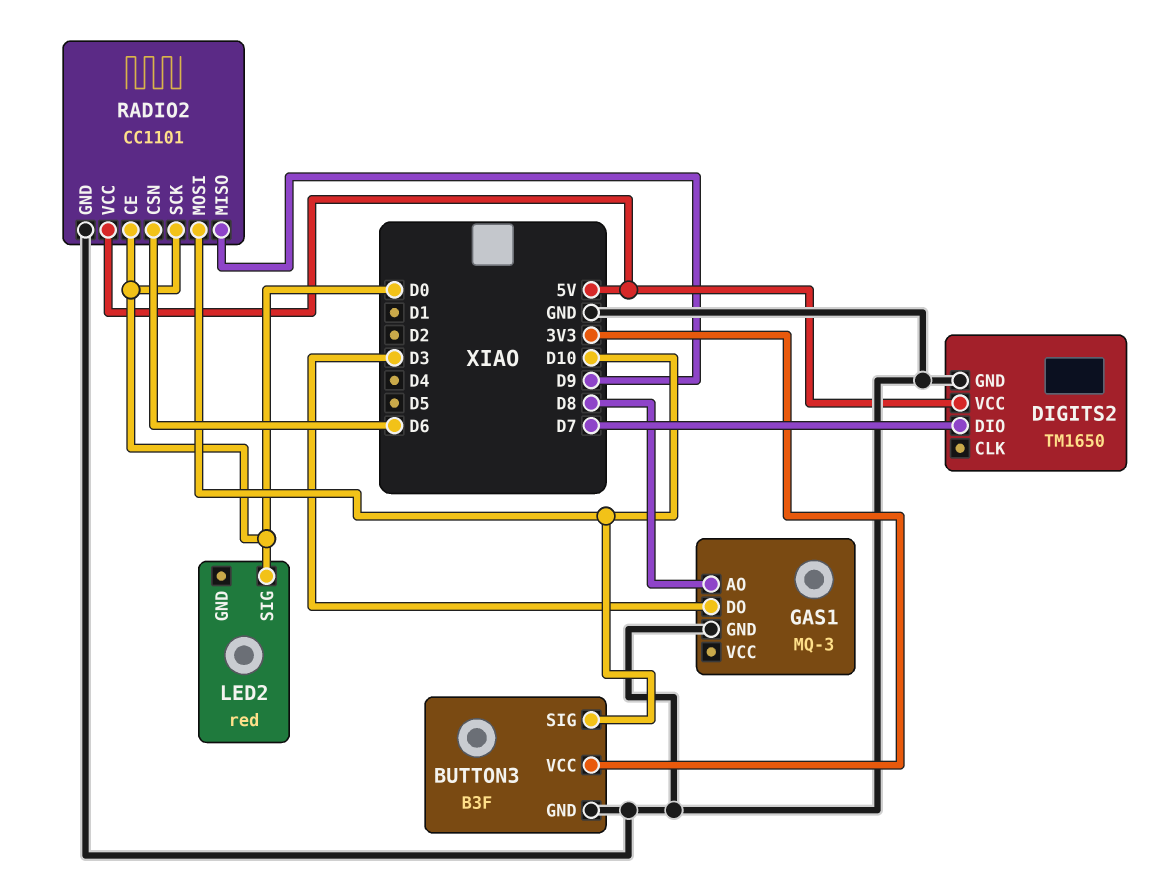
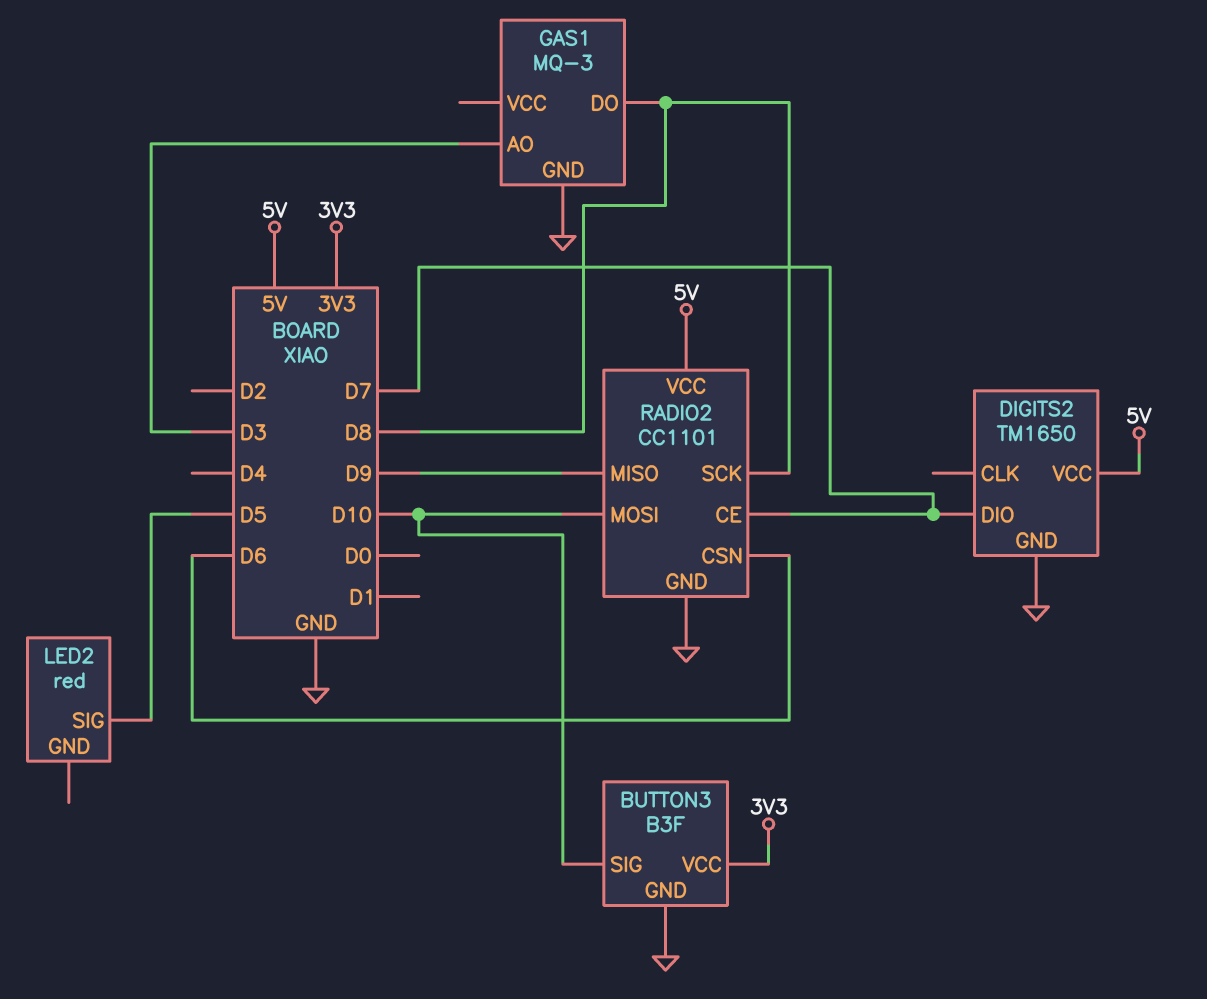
GAS1 pin AO: D8 -> D3
GAS1 pin DO: D3 -> D8
LED2 pin SIG: D0 -> D5
RADIO2 pin CE: D0 -> D7
RADIO2 pin SCK: D0 -> D8

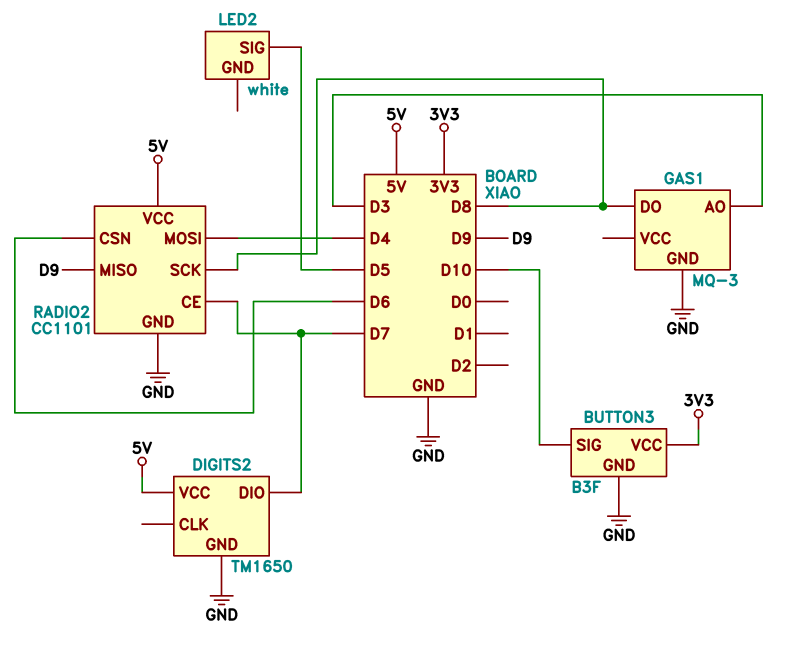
LED2: red -> white
RADIO2 pin MOSI: D10 -> D4

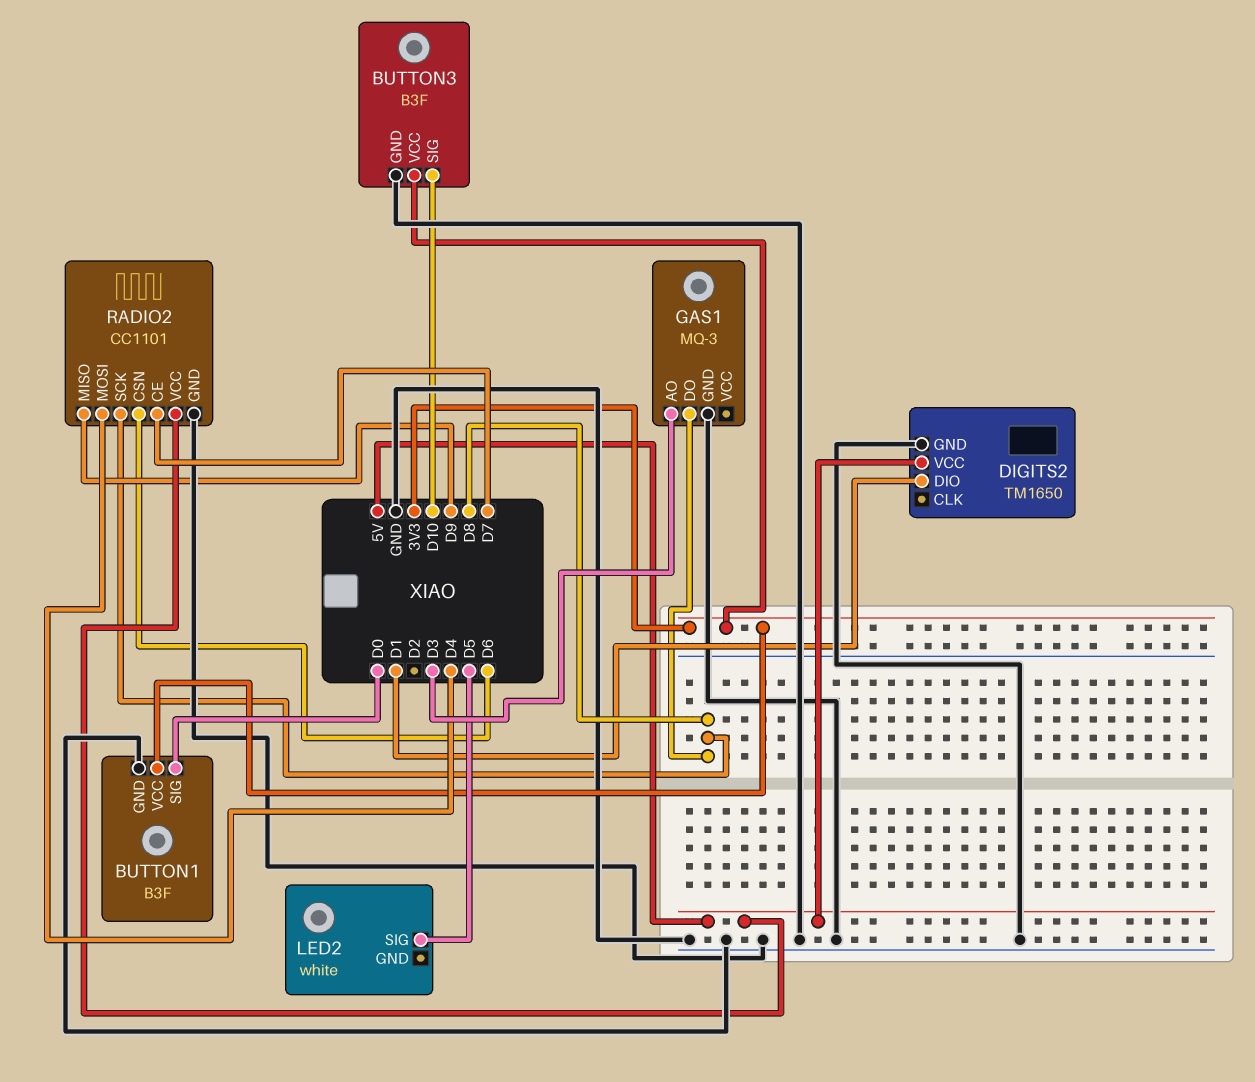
BUTTON1: none -> B3F
BUTTON1 pin GND: none -> GND
BUTTON1 pin SIG: none -> D0
BUTTON1 pin VCC: none -> 3V3
DIGITS2 pin DIO: D7 -> D1

